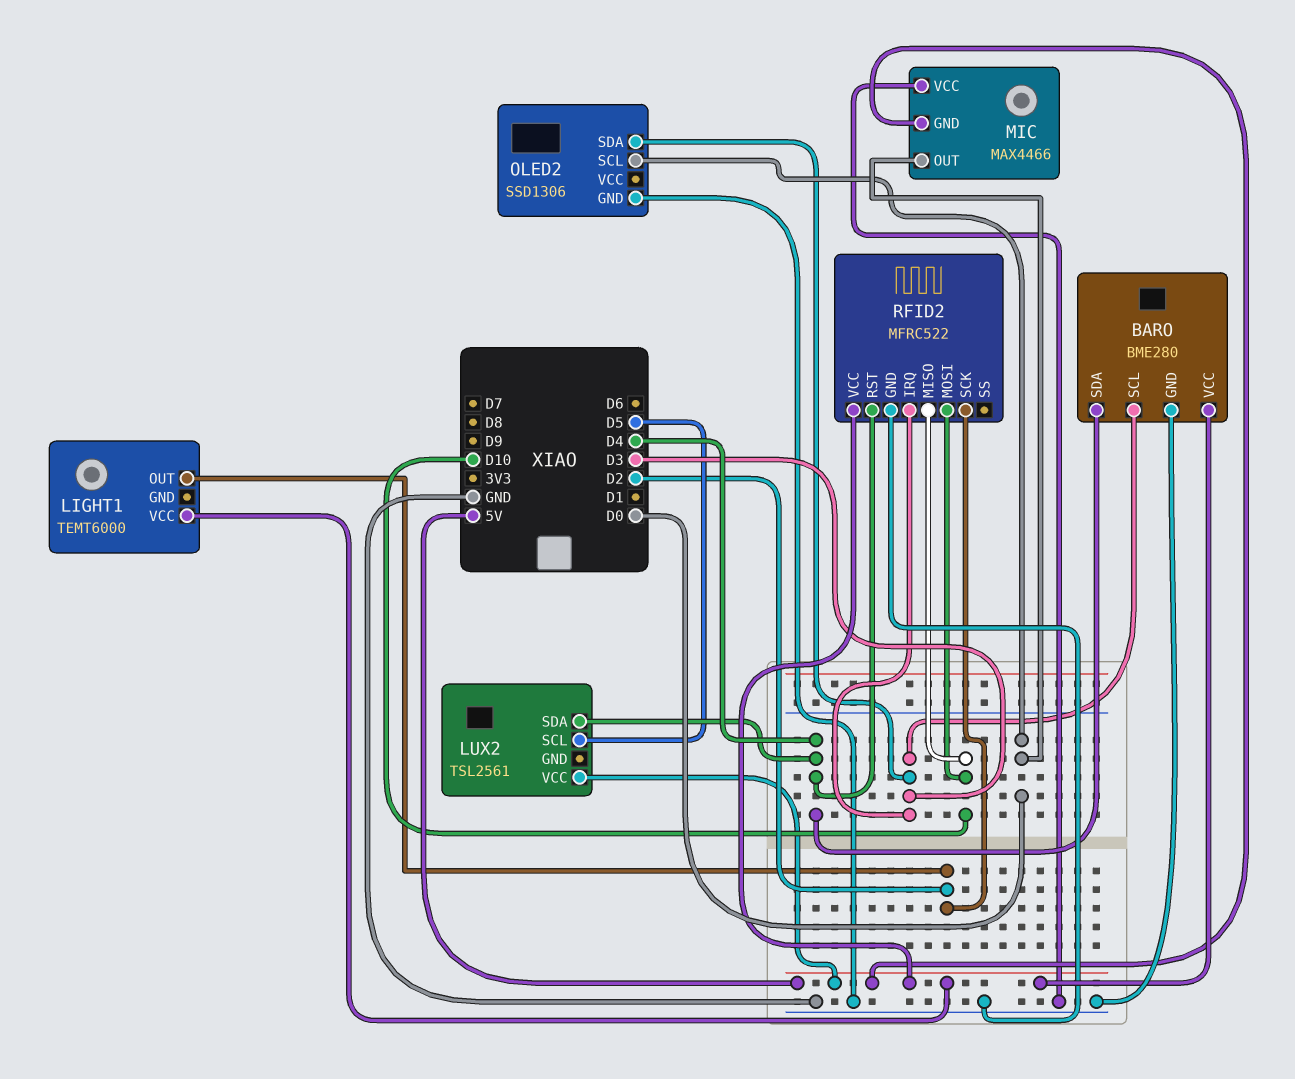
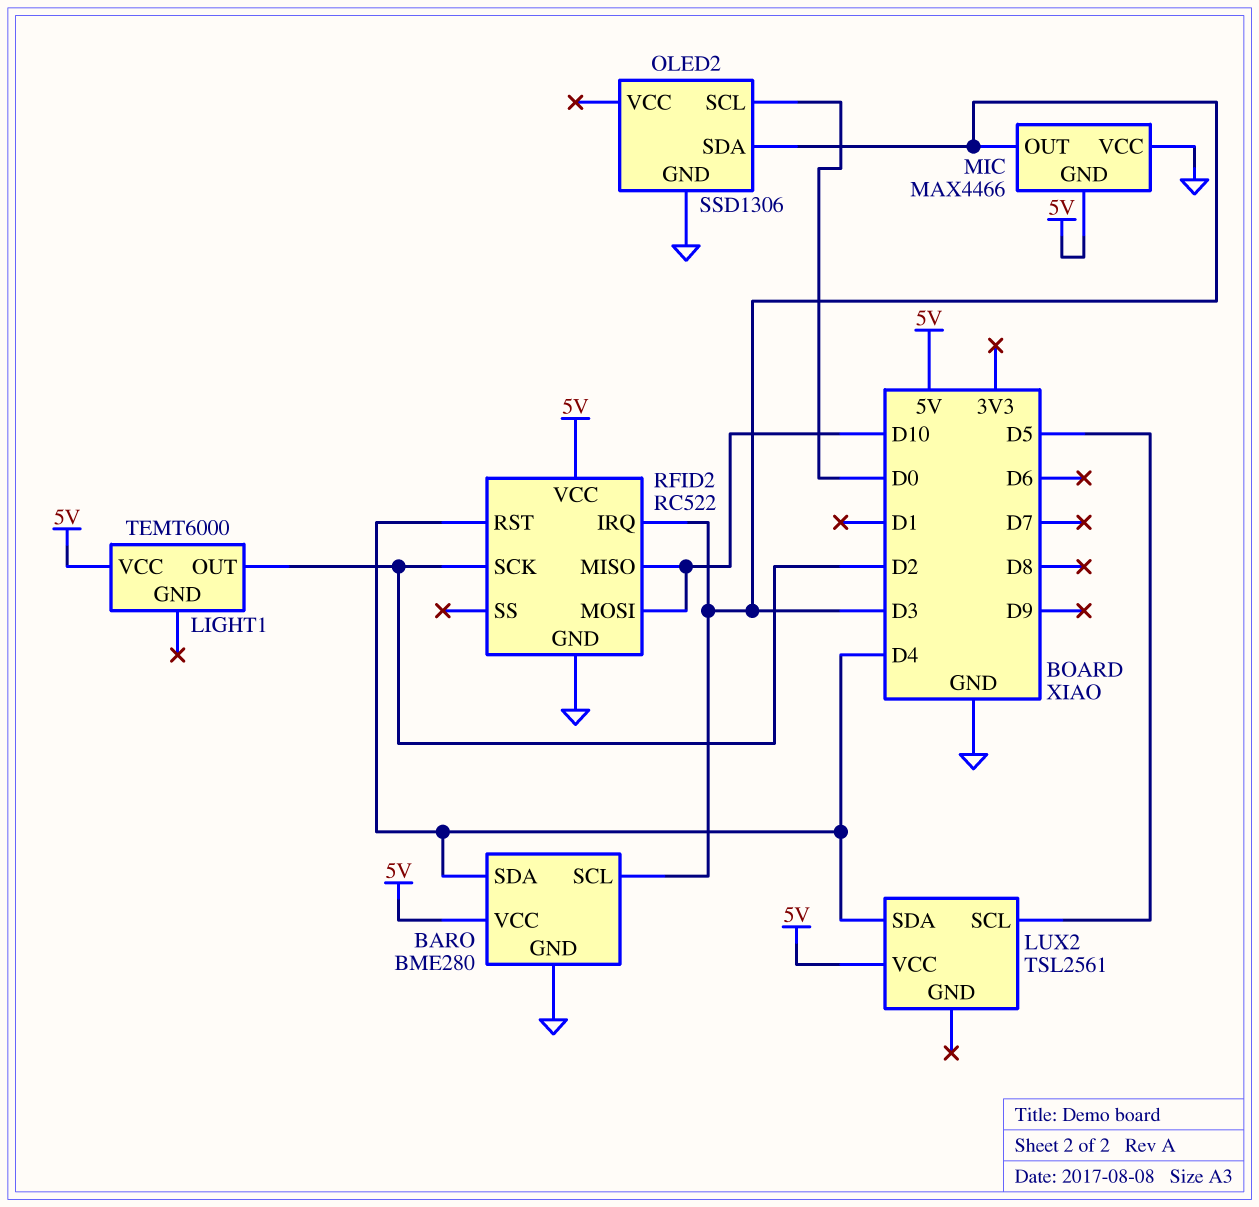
MIC pin OUT: D0 -> D3
RFID2: MFRC522 -> RC522

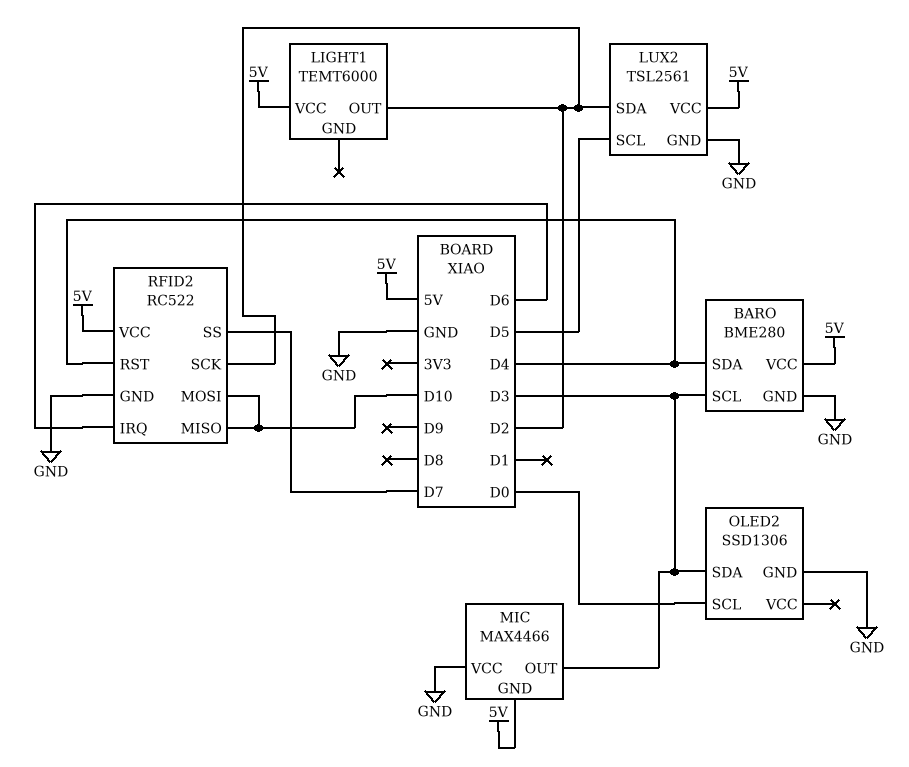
LUX2 pin GND: none -> GND
LUX2 pin SDA: D4 -> D2
RFID2 pin IRQ: D3 -> D6
RFID2 pin SS: none -> D7

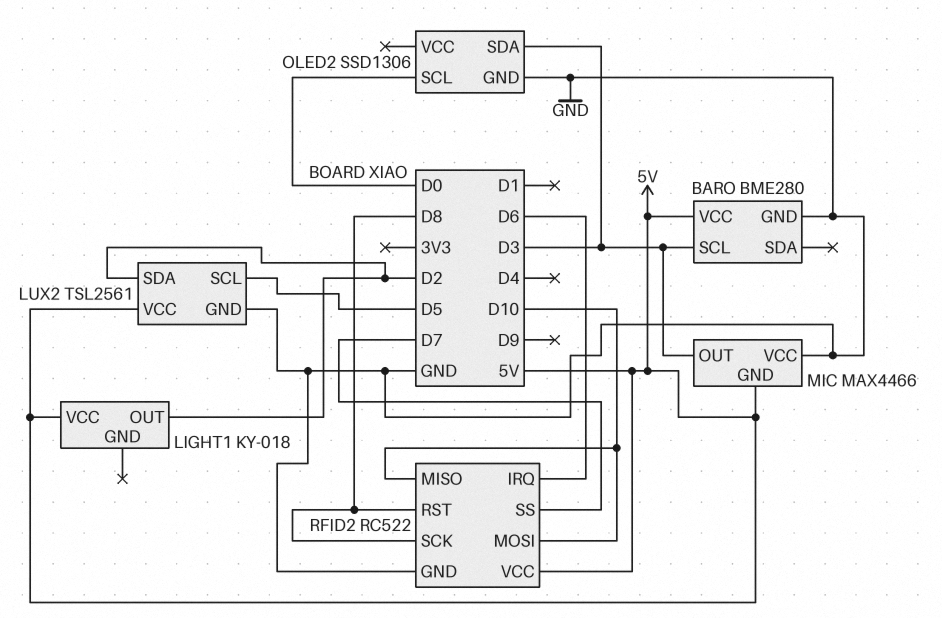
BARO pin SDA: D4 -> none
LIGHT1: TEMT6000 -> KY-018
RFID2 pin RST: D4 -> D8
RFID2 pin SCK: D2 -> D8

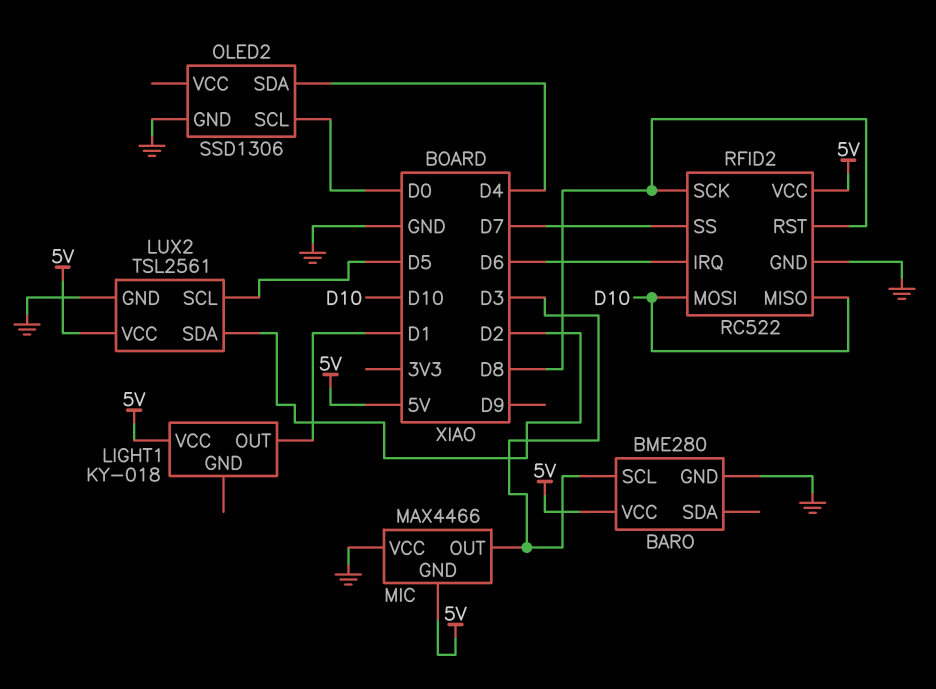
LIGHT1 pin OUT: D2 -> D1
OLED2 pin SDA: D3 -> D4

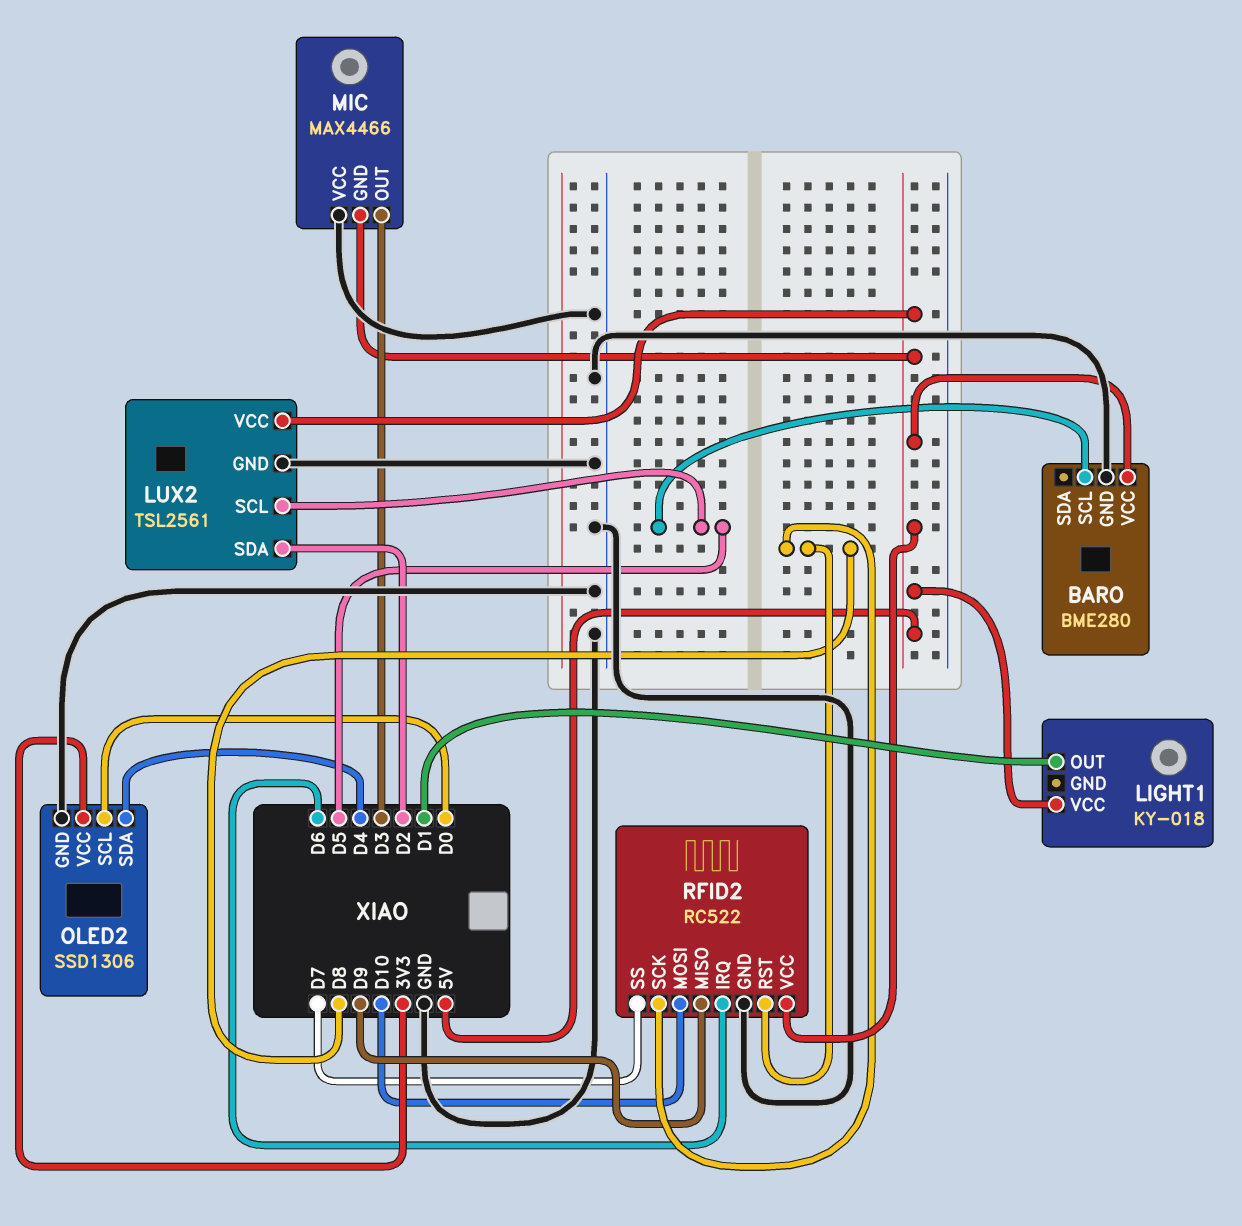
BARO pin SCL: D3 -> D5
OLED2 pin VCC: none -> 3V3
RFID2 pin MISO: D10 -> D9

